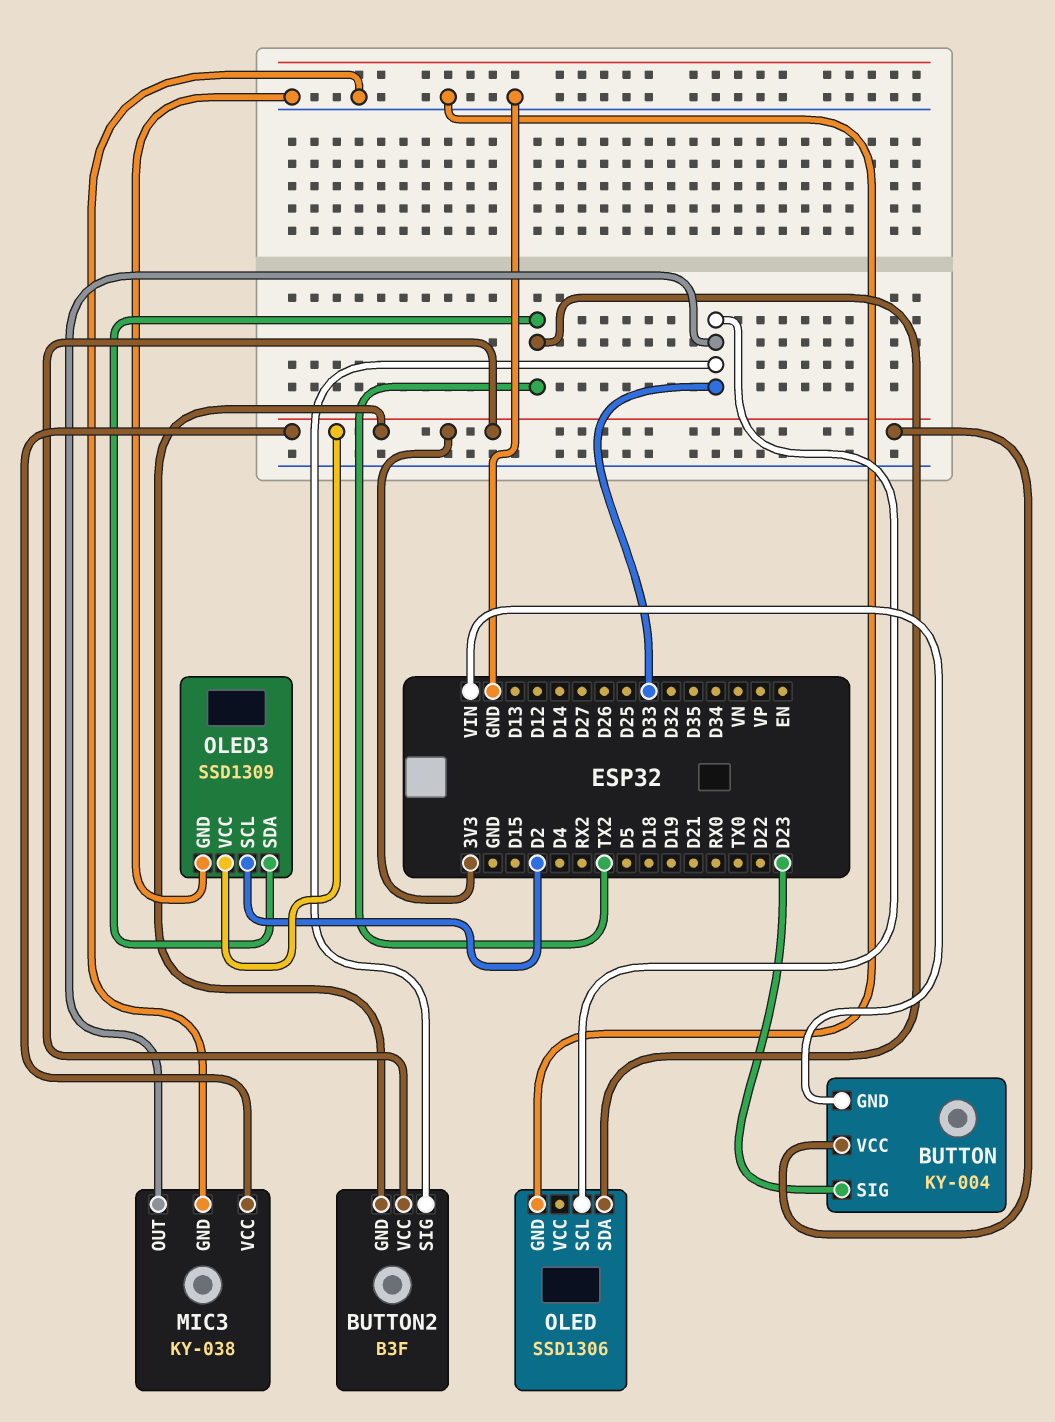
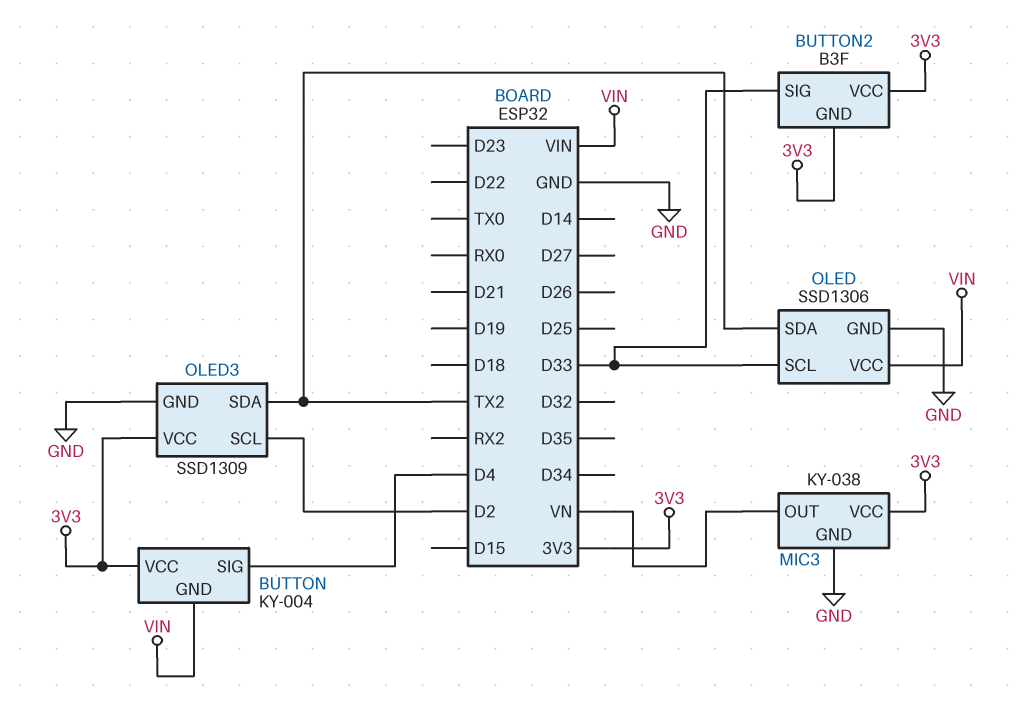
BUTTON pin SIG: D23 -> D4
MIC3 pin OUT: D33 -> VN
OLED pin VCC: none -> VIN

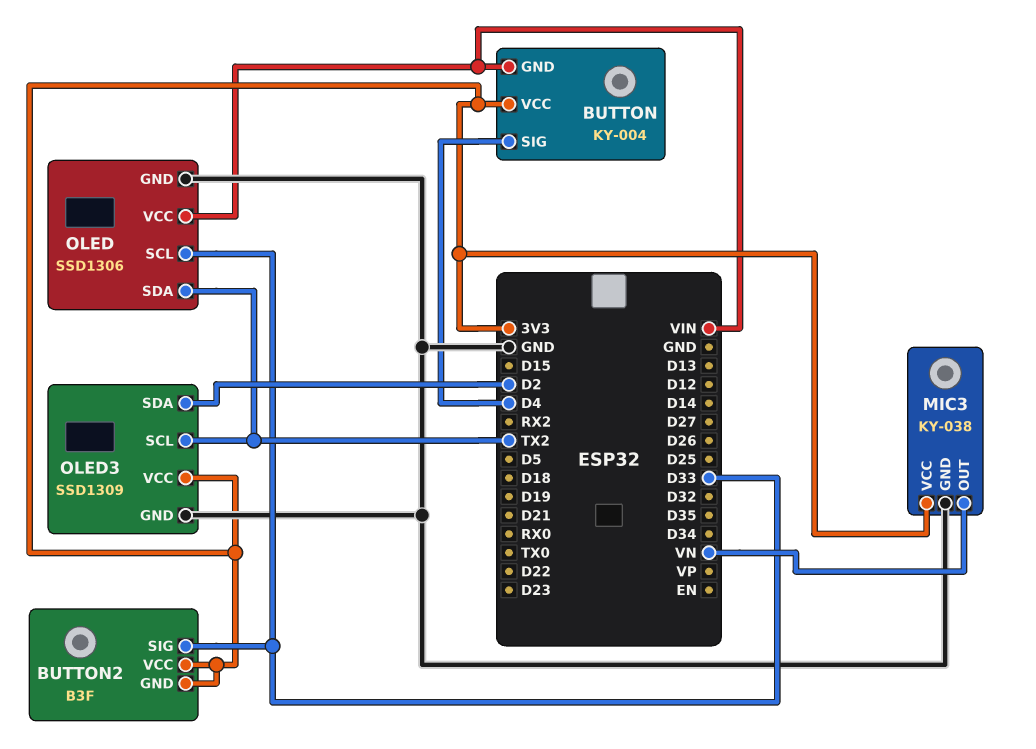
OLED3 pin SCL: D2 -> TX2
OLED3 pin SDA: TX2 -> D2

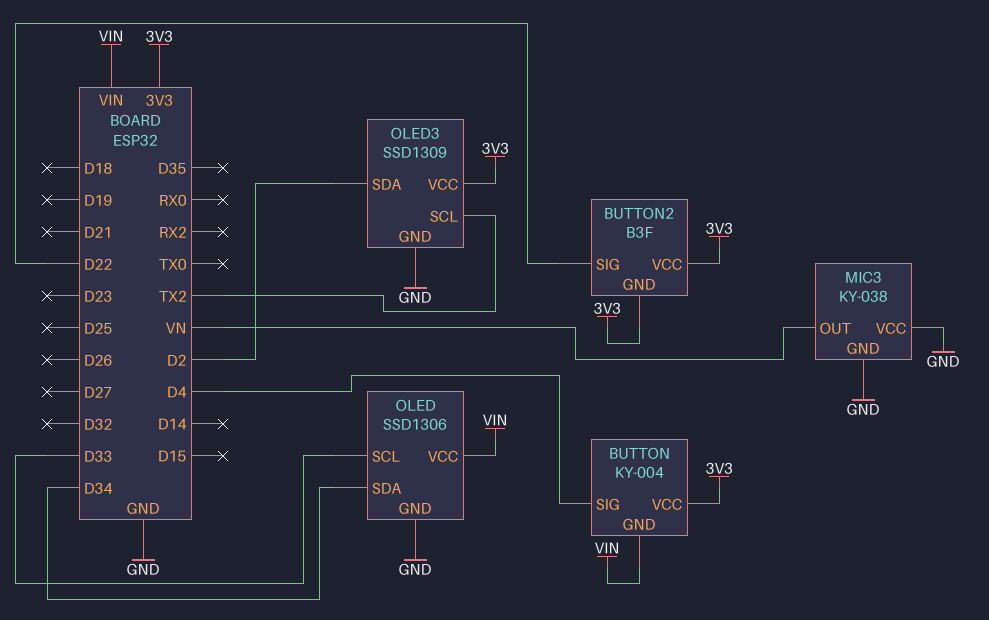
BUTTON2 pin SIG: D33 -> D22
MIC3 pin VCC: 3V3 -> GND
OLED pin SDA: TX2 -> D34

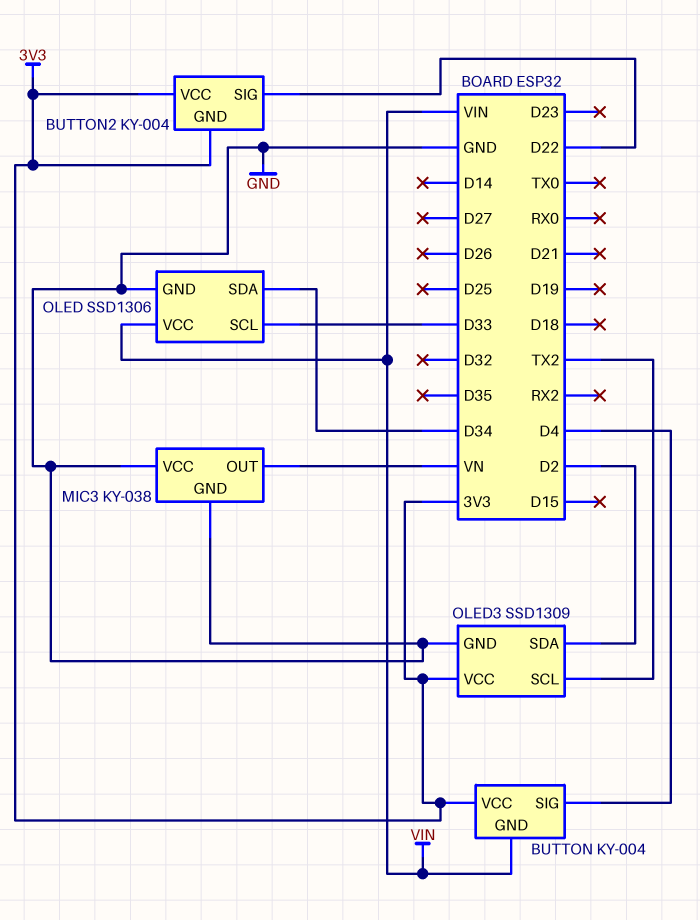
BUTTON2: B3F -> KY-004

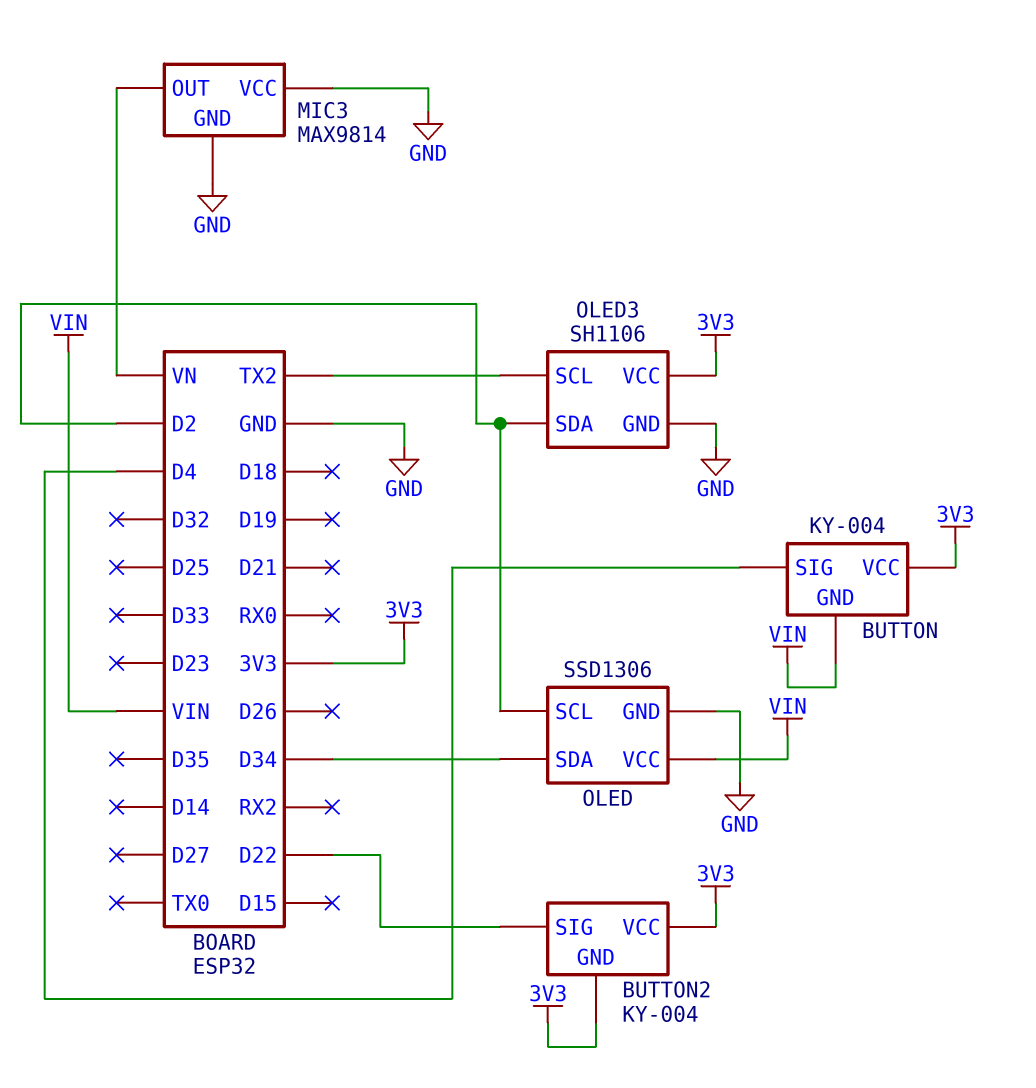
MIC3: KY-038 -> MAX9814
OLED pin SCL: D33 -> D2
OLED3: SSD1309 -> SH1106

